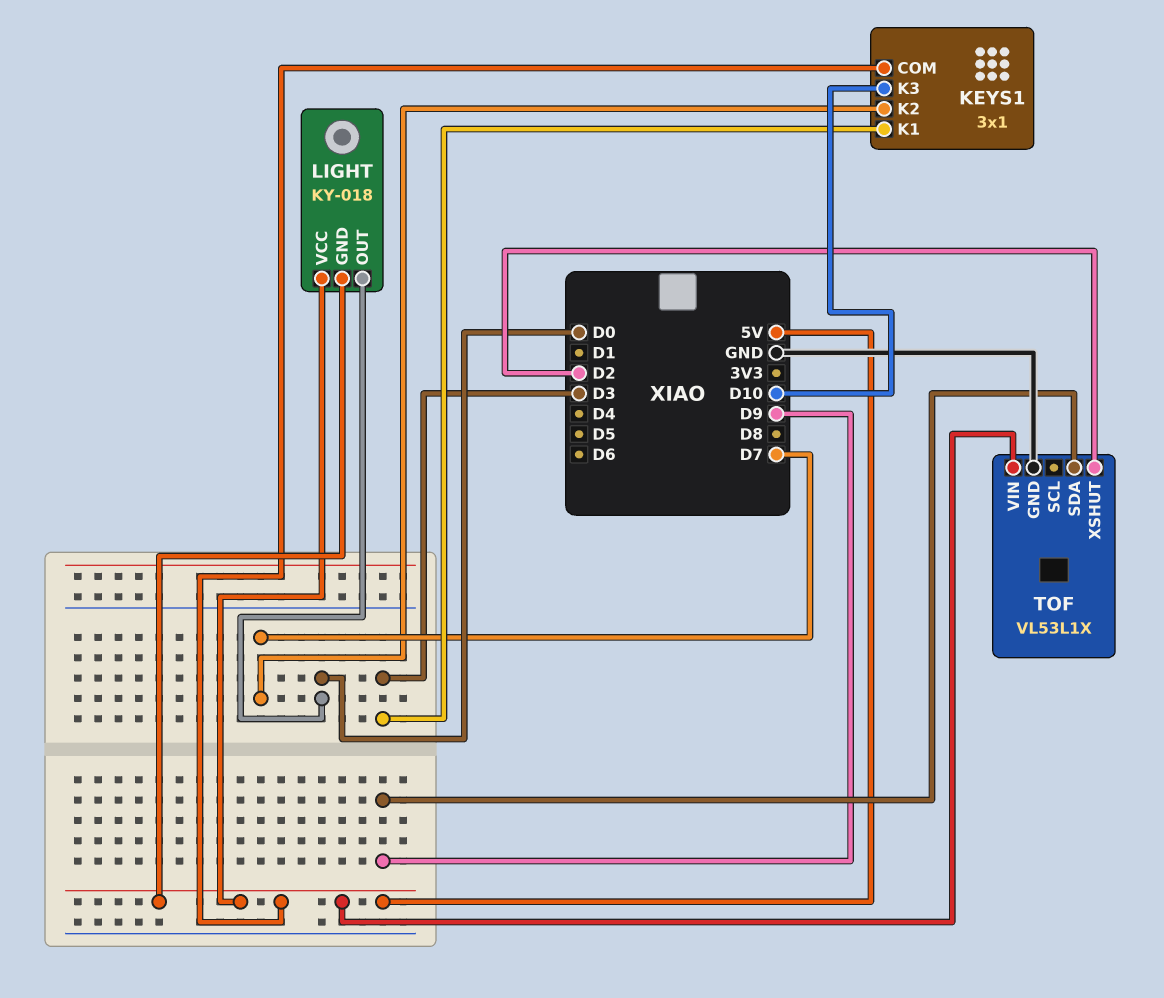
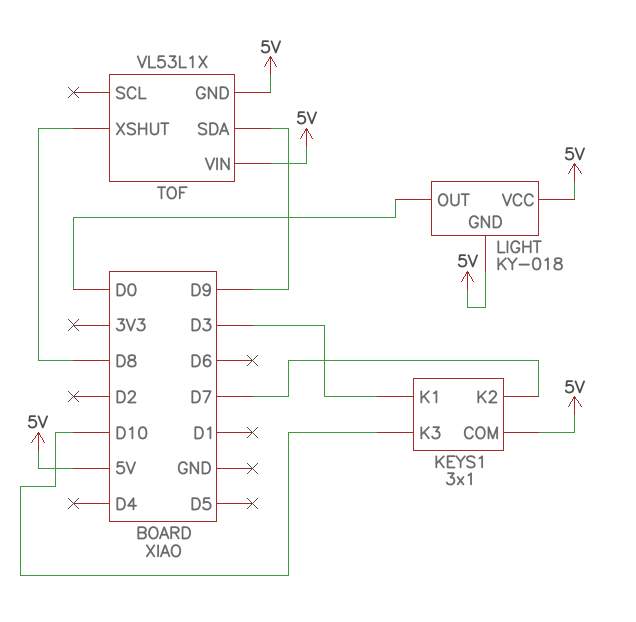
TOF pin GND: GND -> 5V
TOF pin XSHUT: D2 -> D8

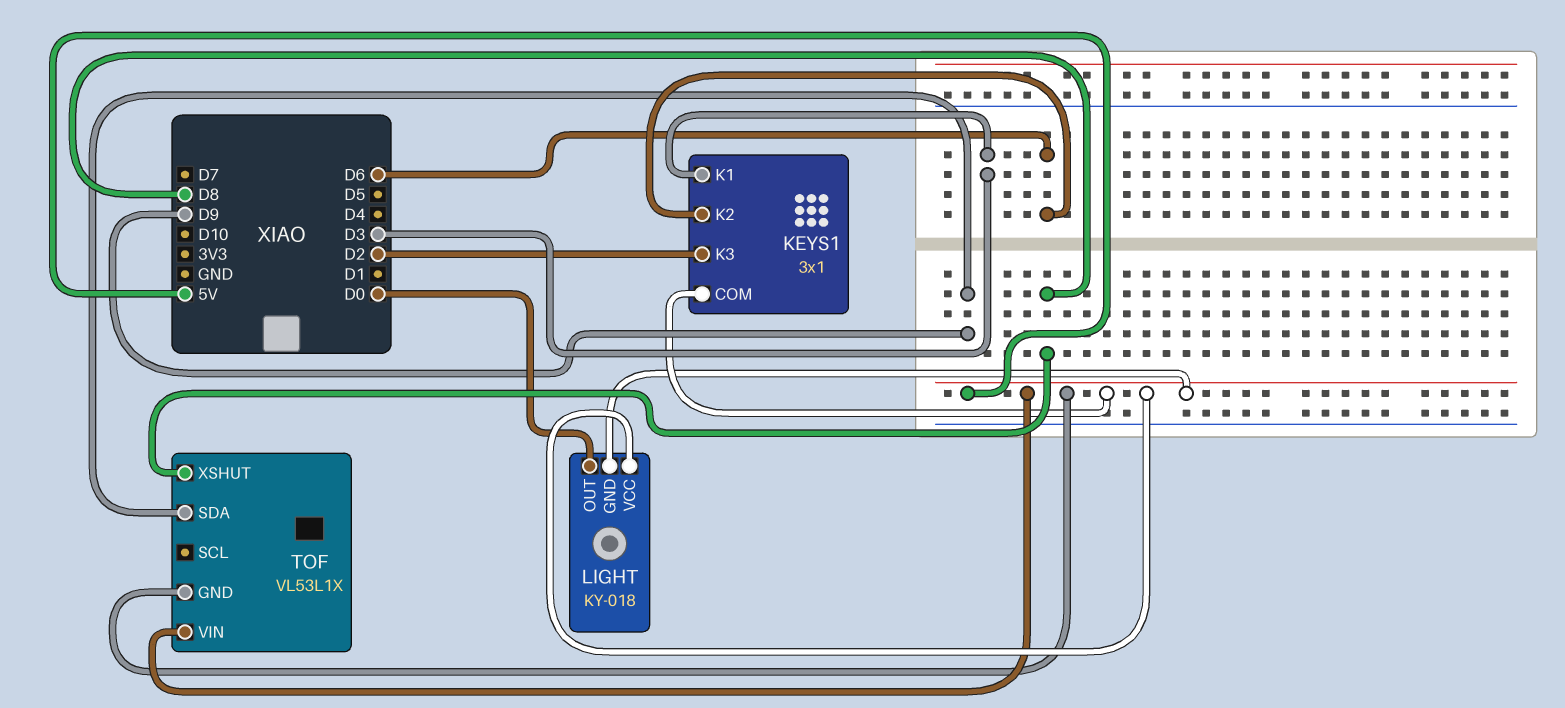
KEYS1 pin K2: D7 -> D6
KEYS1 pin K3: D10 -> D2

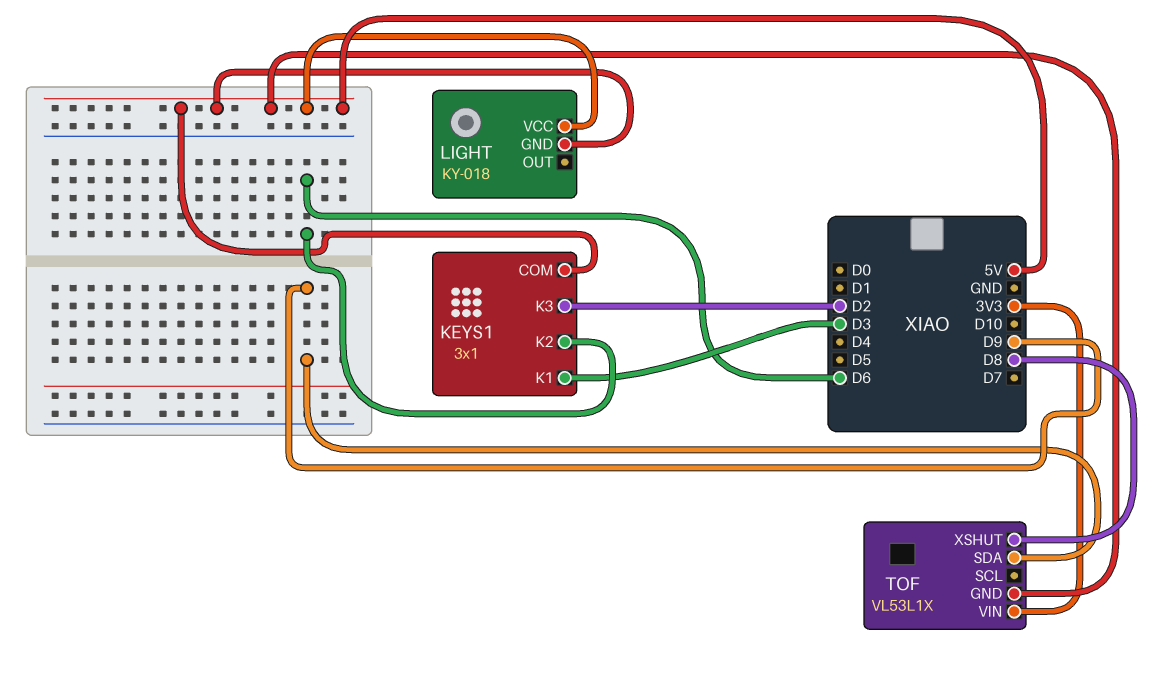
LIGHT pin OUT: D0 -> none
TOF pin VIN: 5V -> 3V3

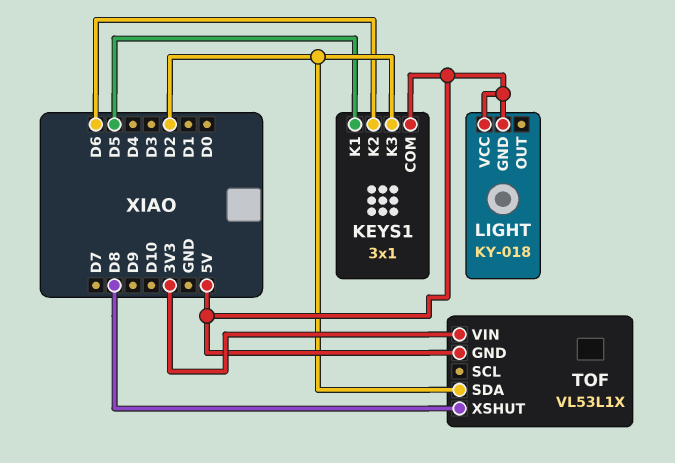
KEYS1 pin K1: D3 -> D5
TOF pin SDA: D9 -> D2

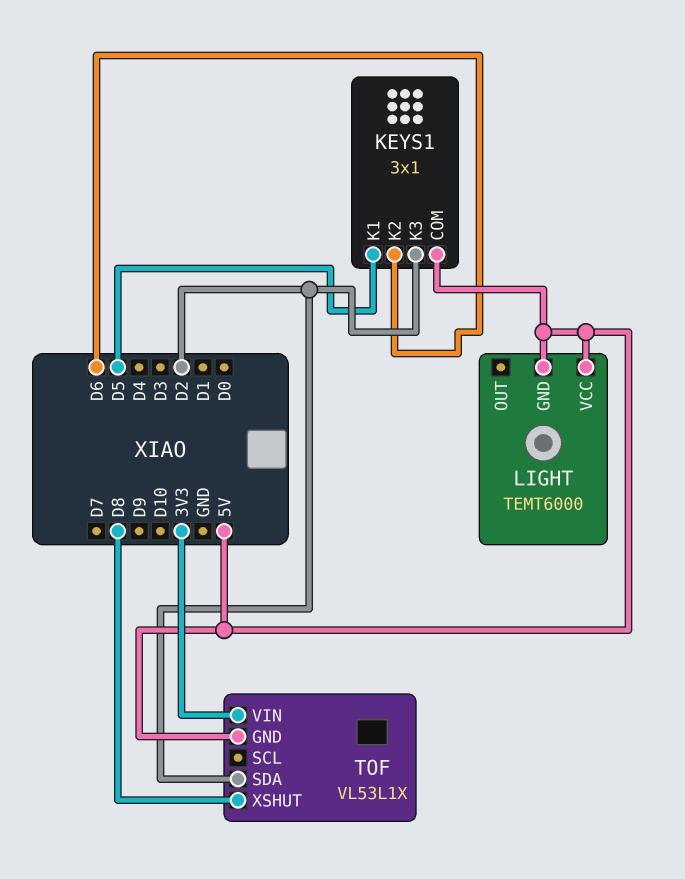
LIGHT: KY-018 -> TEMT6000

